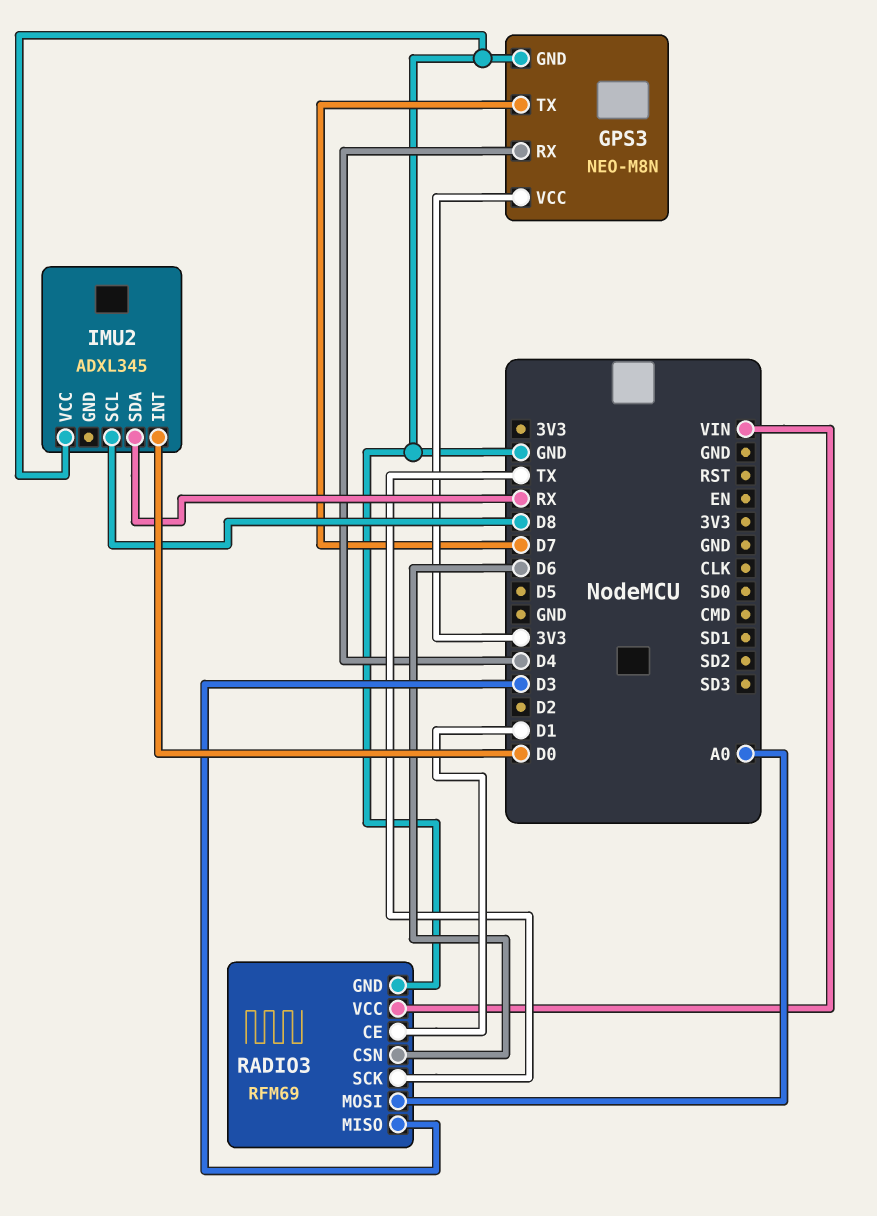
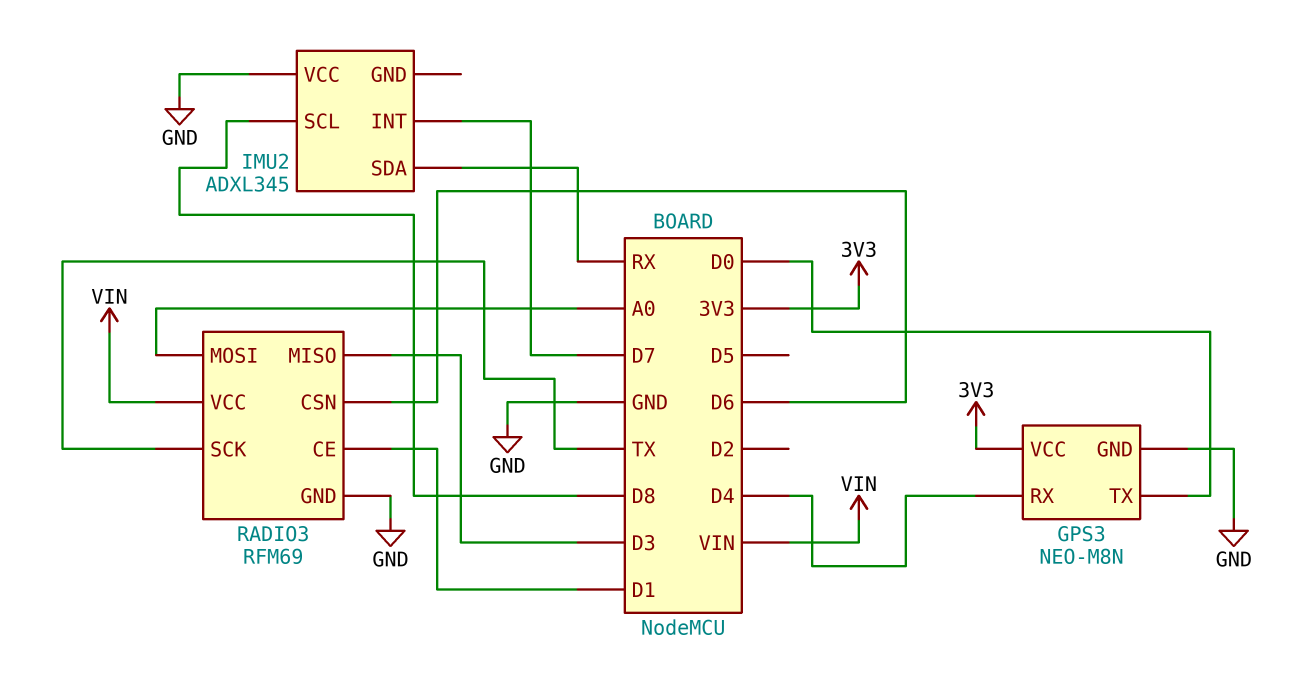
GPS3 pin TX: D7 -> D0
IMU2 pin INT: D0 -> D7

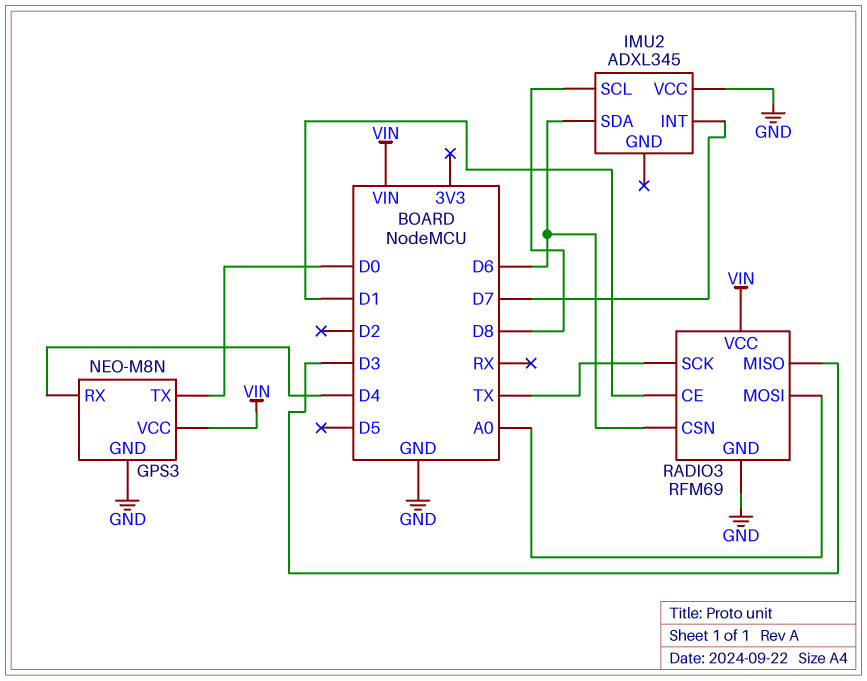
GPS3 pin VCC: 3V3 -> VIN
IMU2 pin SDA: RX -> D6

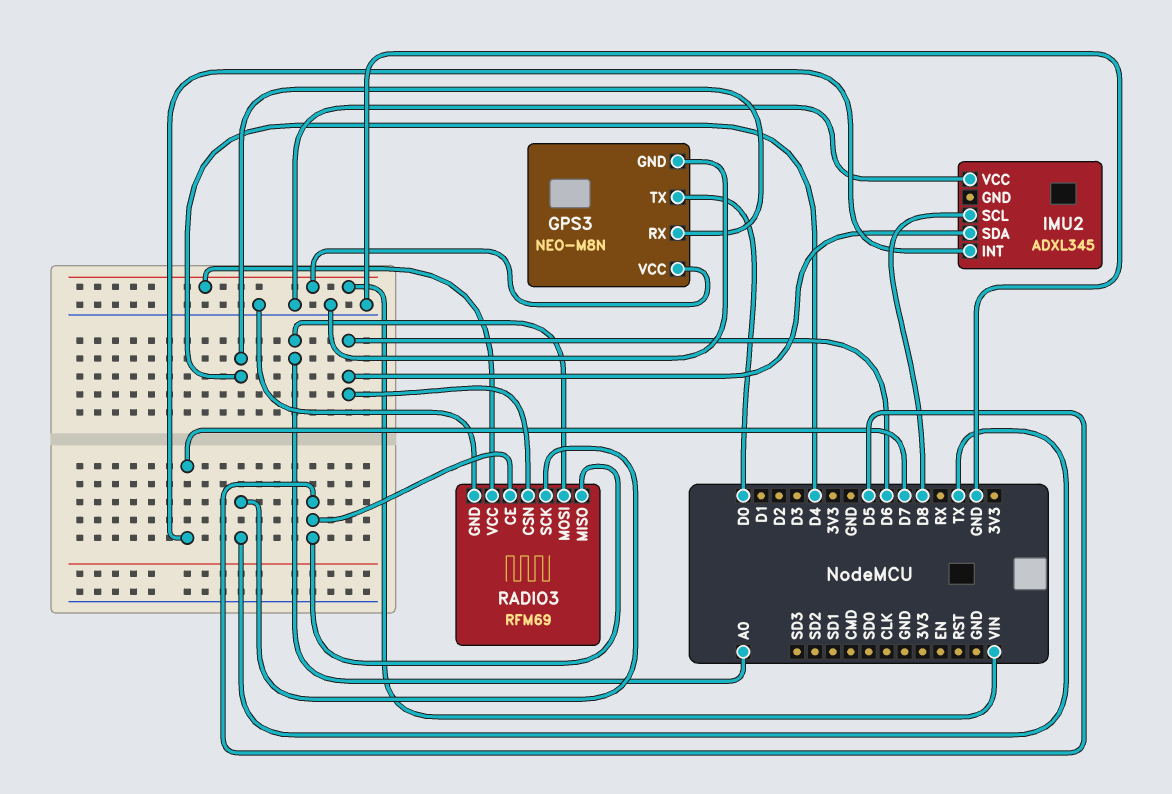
RADIO3 pin CE: D1 -> D5
RADIO3 pin MISO: D3 -> D5

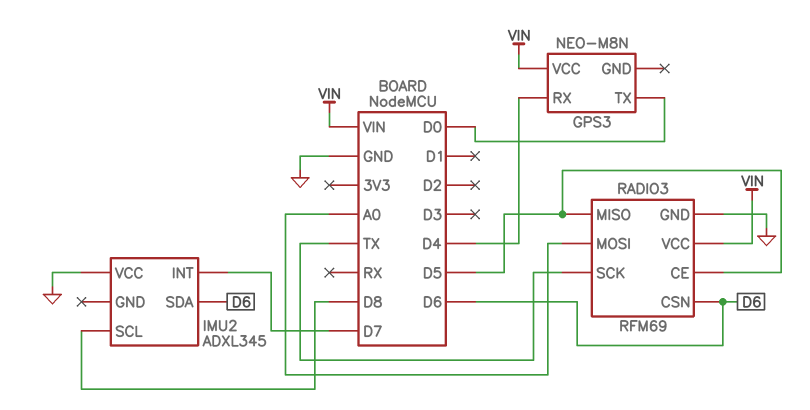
GPS3 pin GND: GND -> none

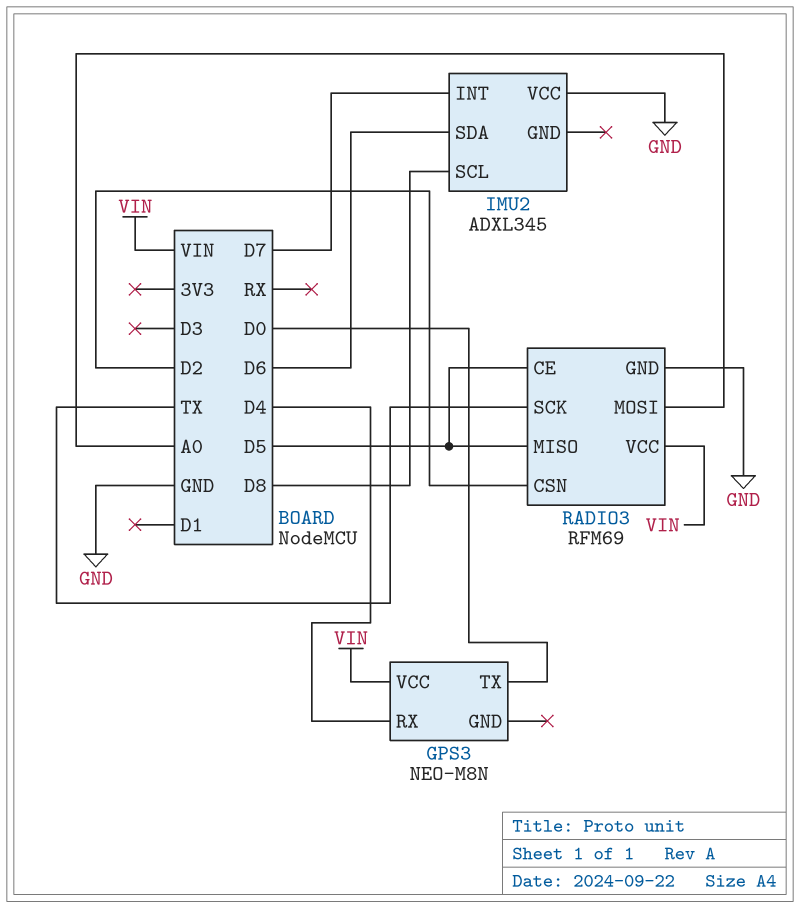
RADIO3 pin CSN: D6 -> D2

